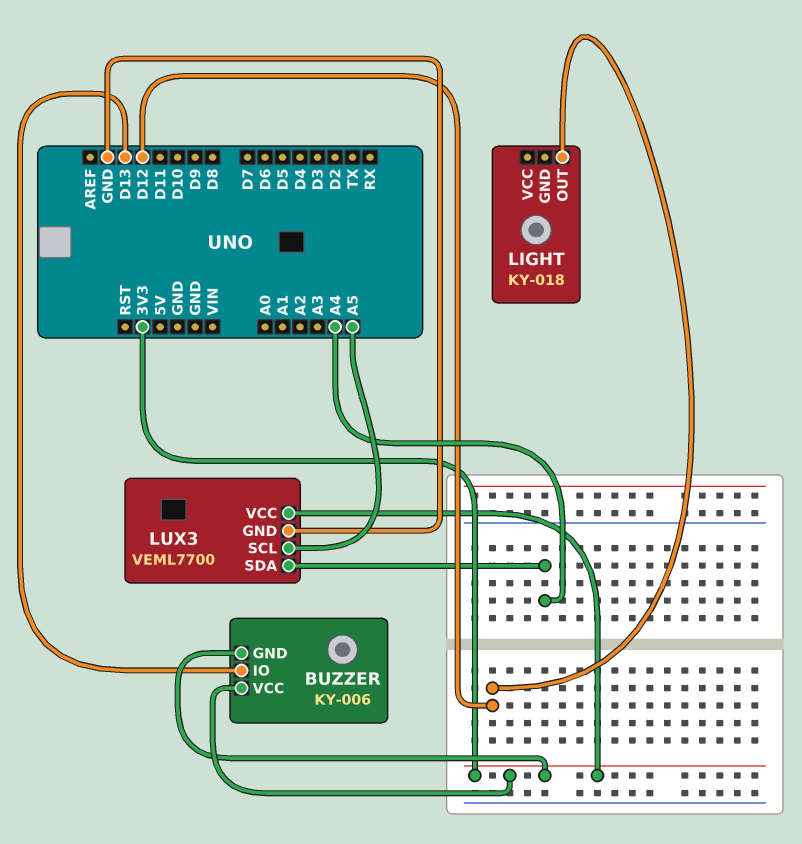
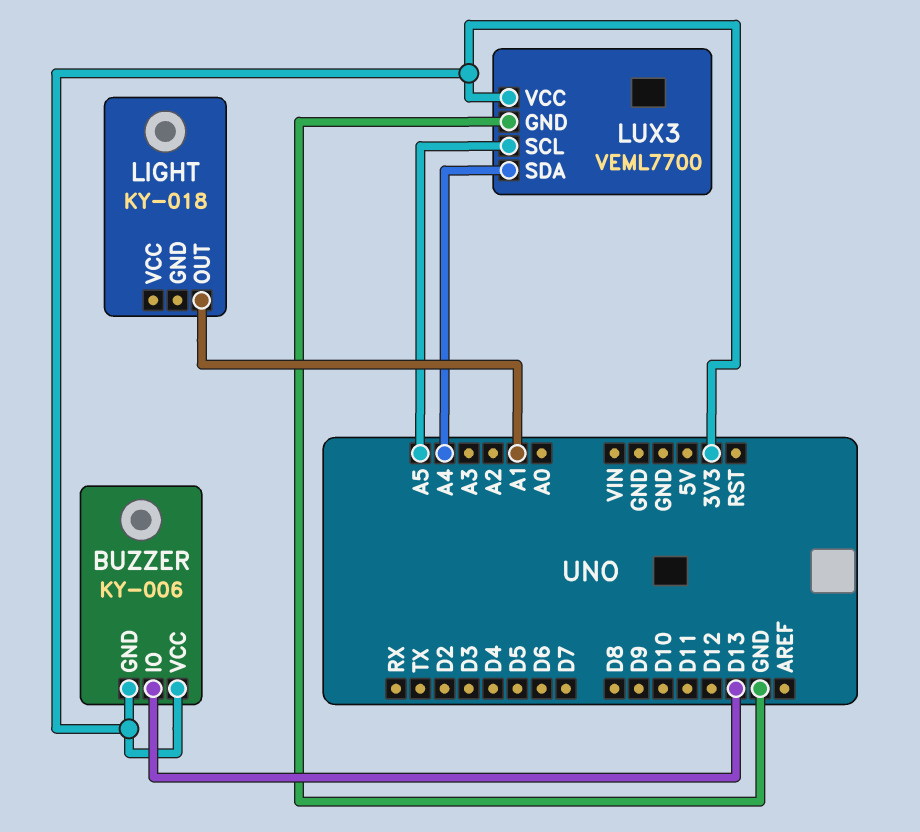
LIGHT pin OUT: D12 -> A1

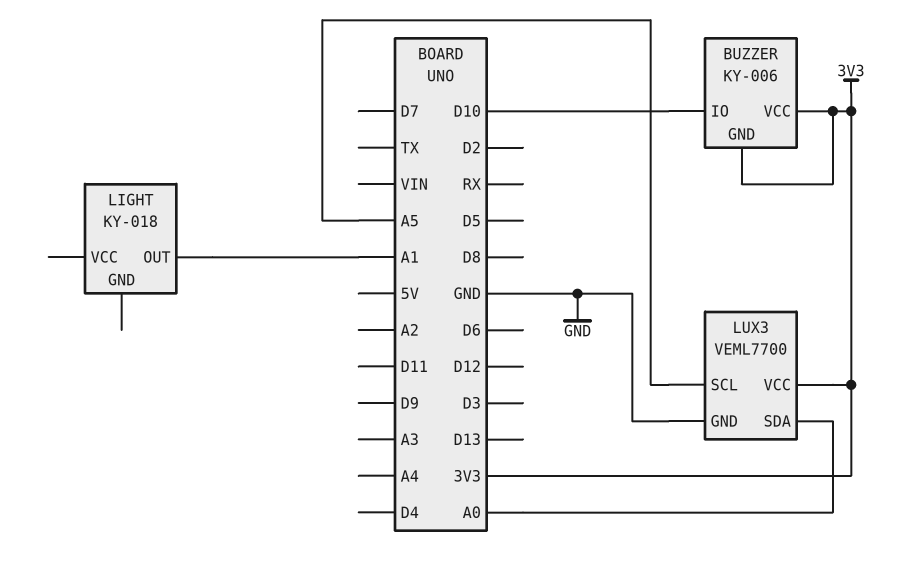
BUZZER pin IO: D13 -> D10
LUX3 pin SDA: A4 -> A0

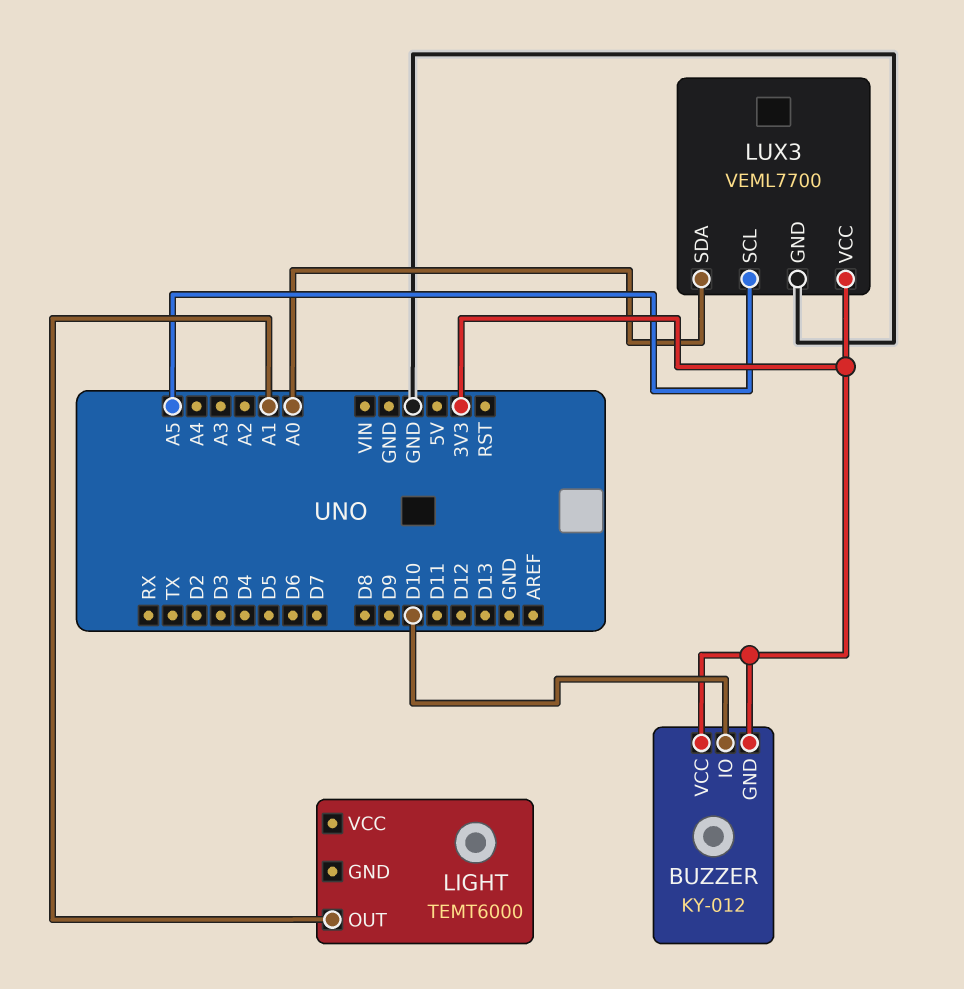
BUZZER: KY-006 -> KY-012
LIGHT: KY-018 -> TEMT6000

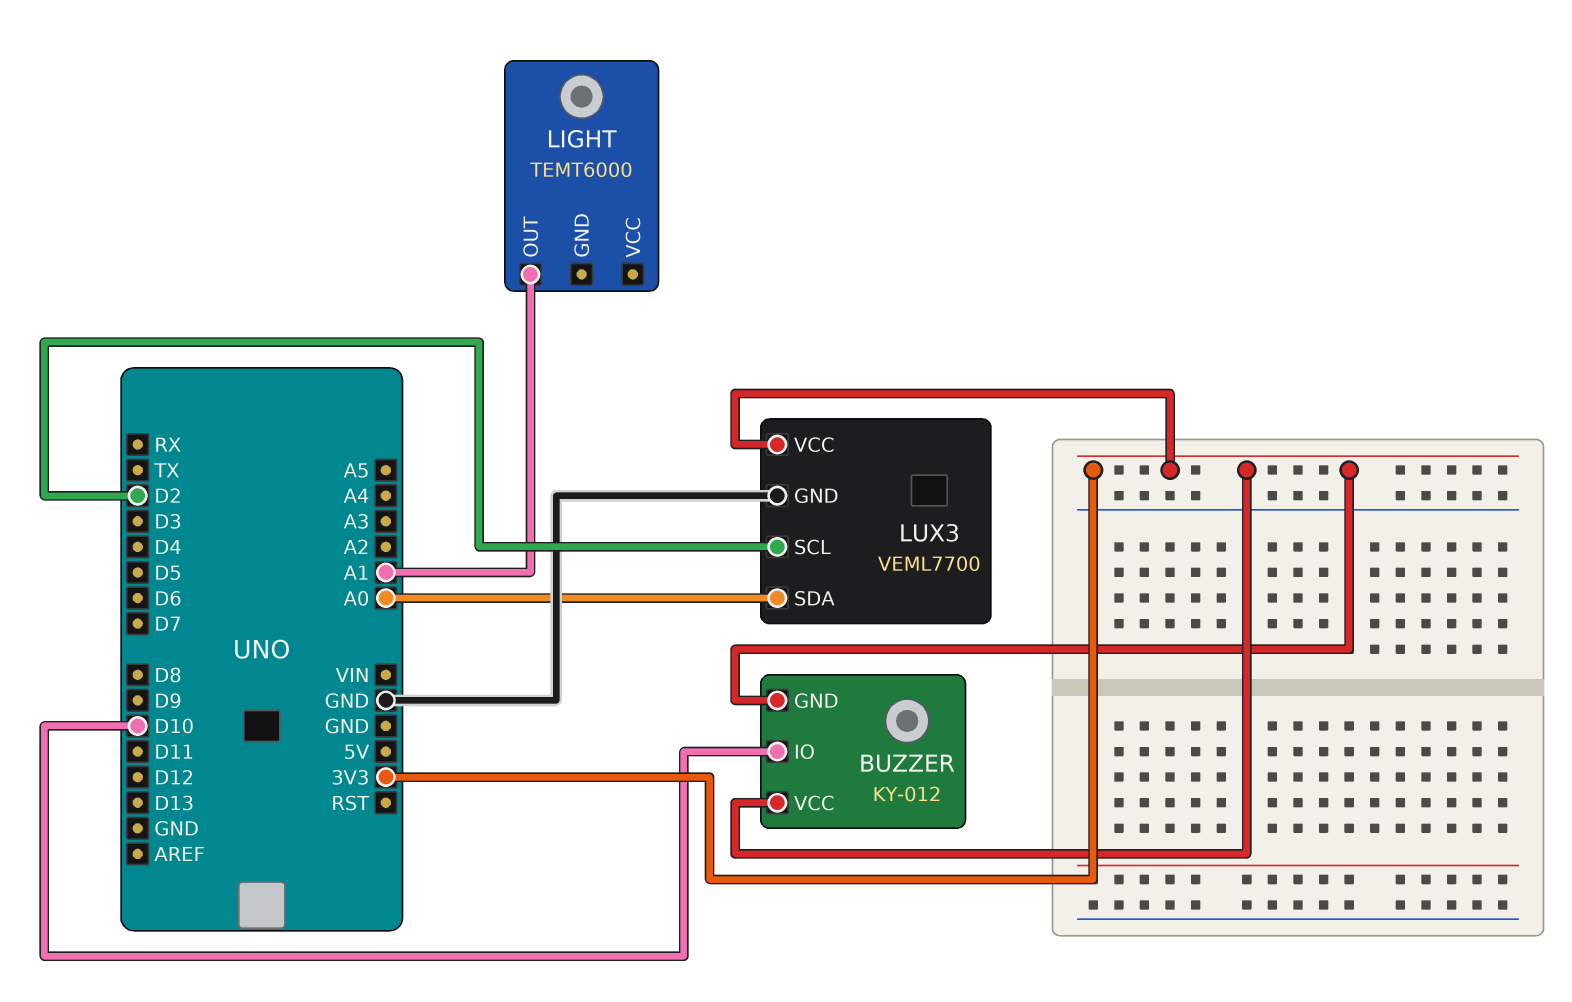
LUX3 pin SCL: A5 -> D2

